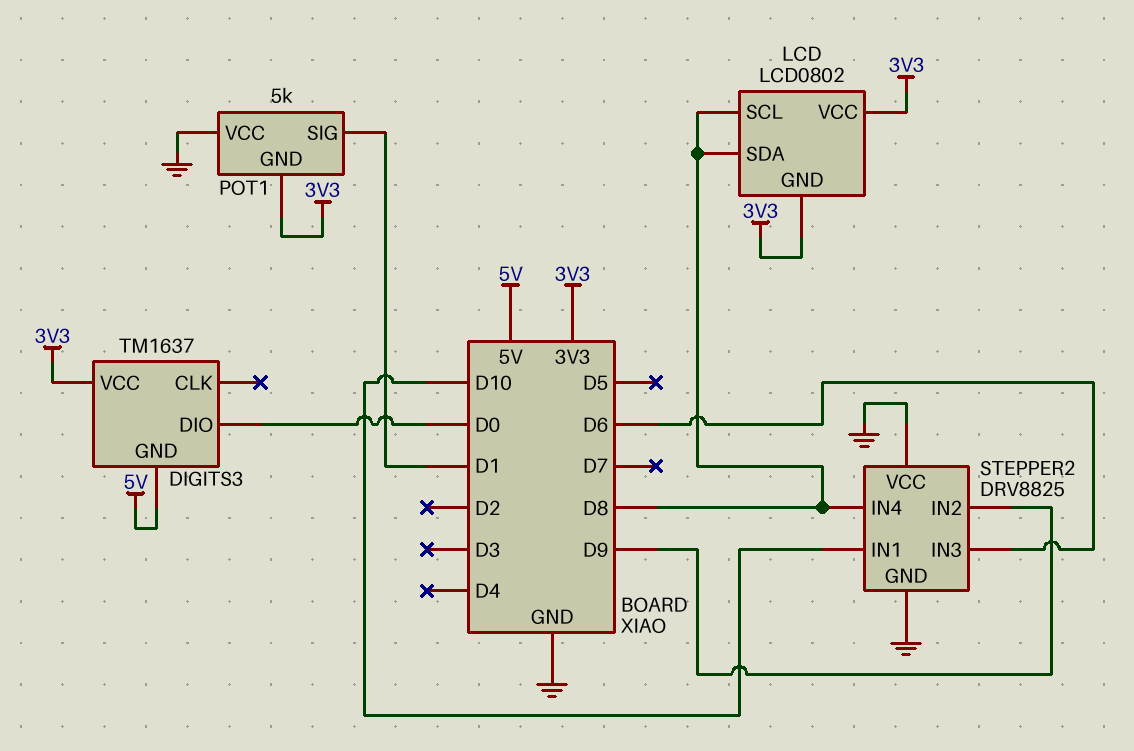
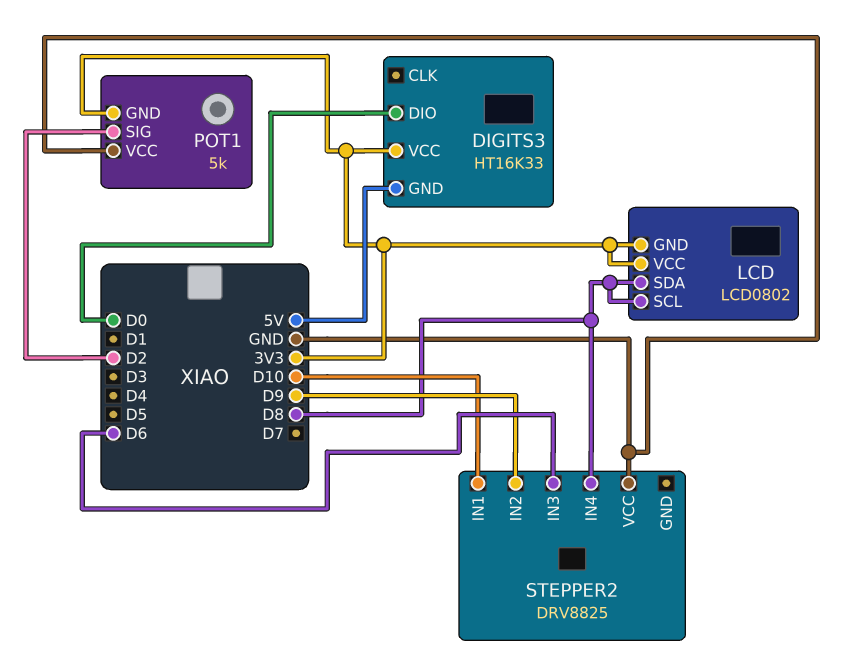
DIGITS3: TM1637 -> HT16K33
POT1 pin SIG: D1 -> D2
STEPPER2 pin GND: GND -> none

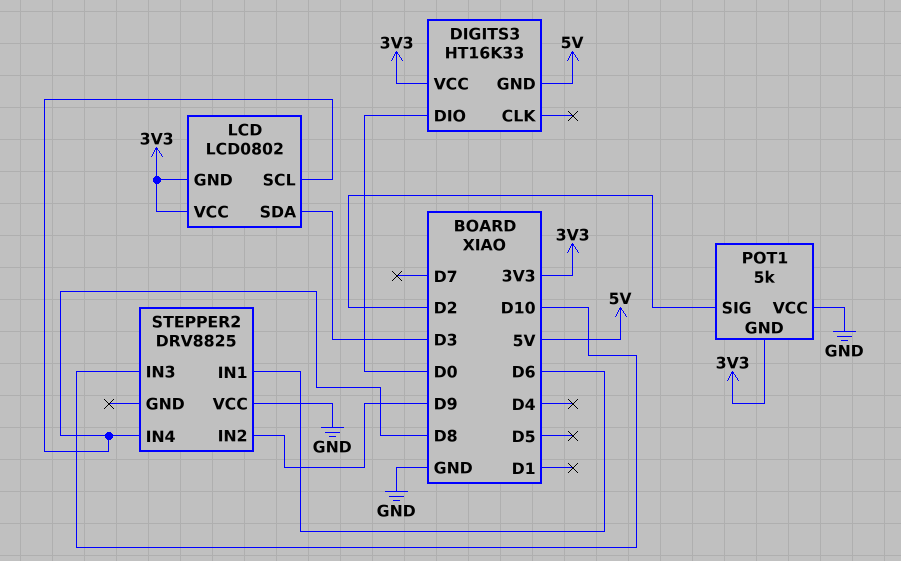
LCD pin SDA: D8 -> D3
STEPPER2 pin IN1: D10 -> D6
STEPPER2 pin IN3: D6 -> D10

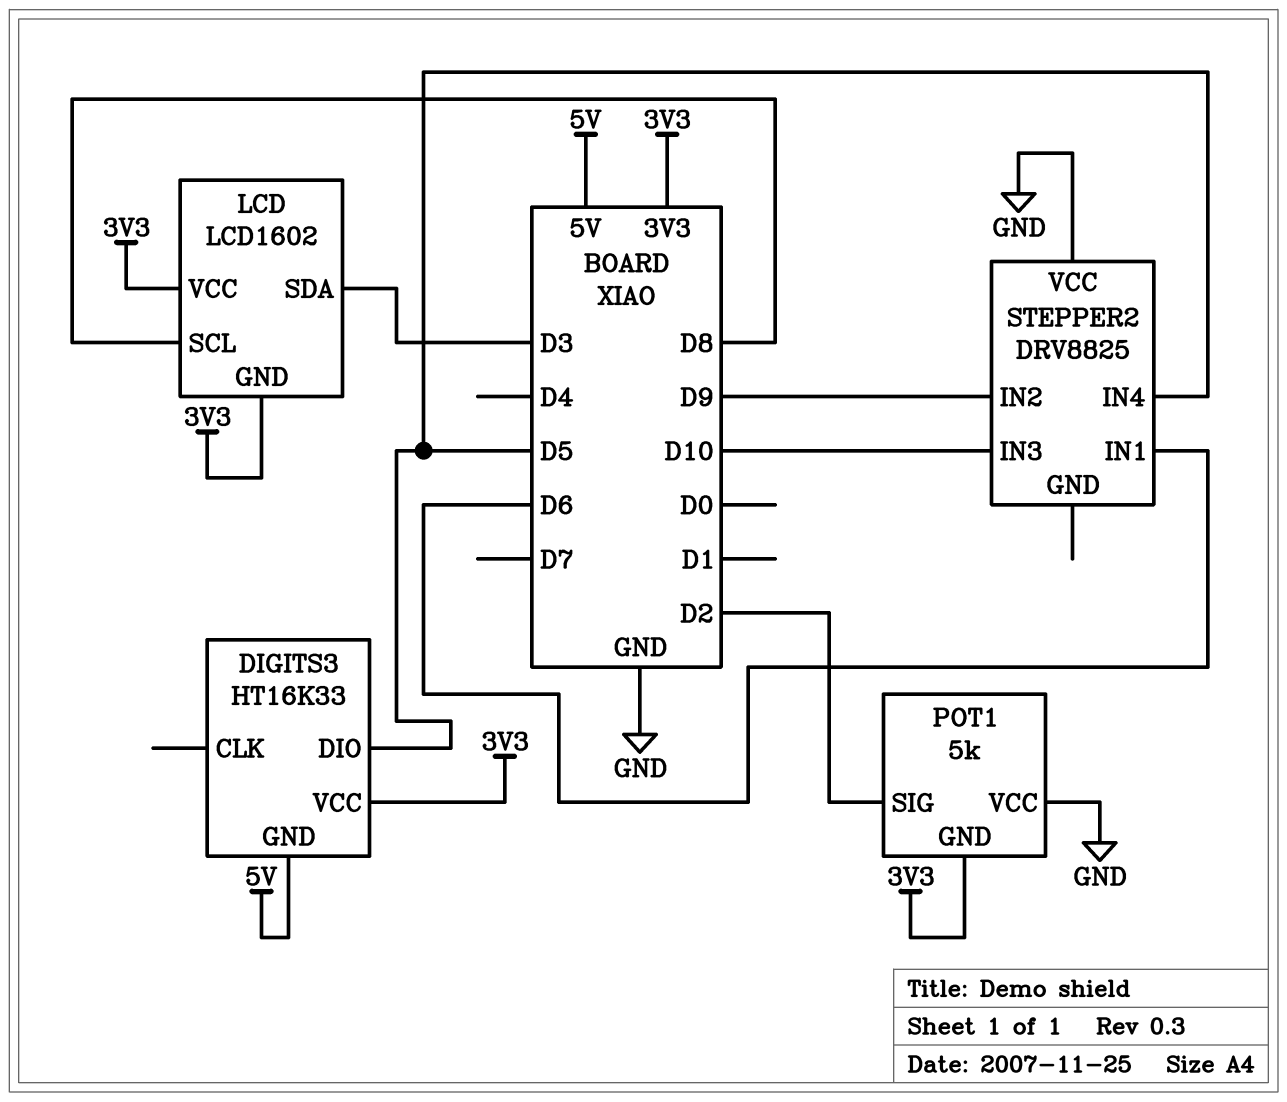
DIGITS3 pin DIO: D0 -> D5
LCD: LCD0802 -> LCD1602
STEPPER2 pin IN4: D8 -> D5

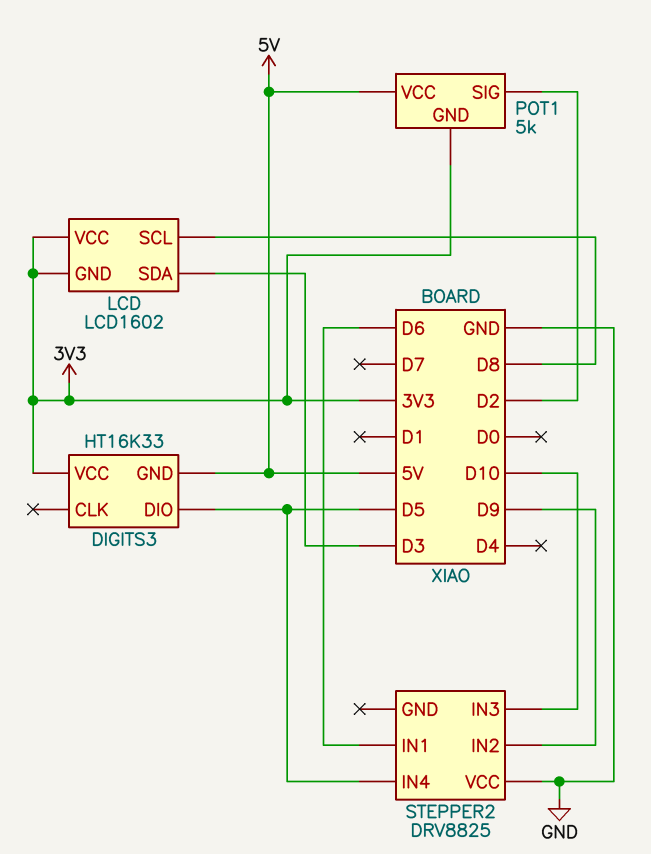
POT1 pin VCC: GND -> 5V

